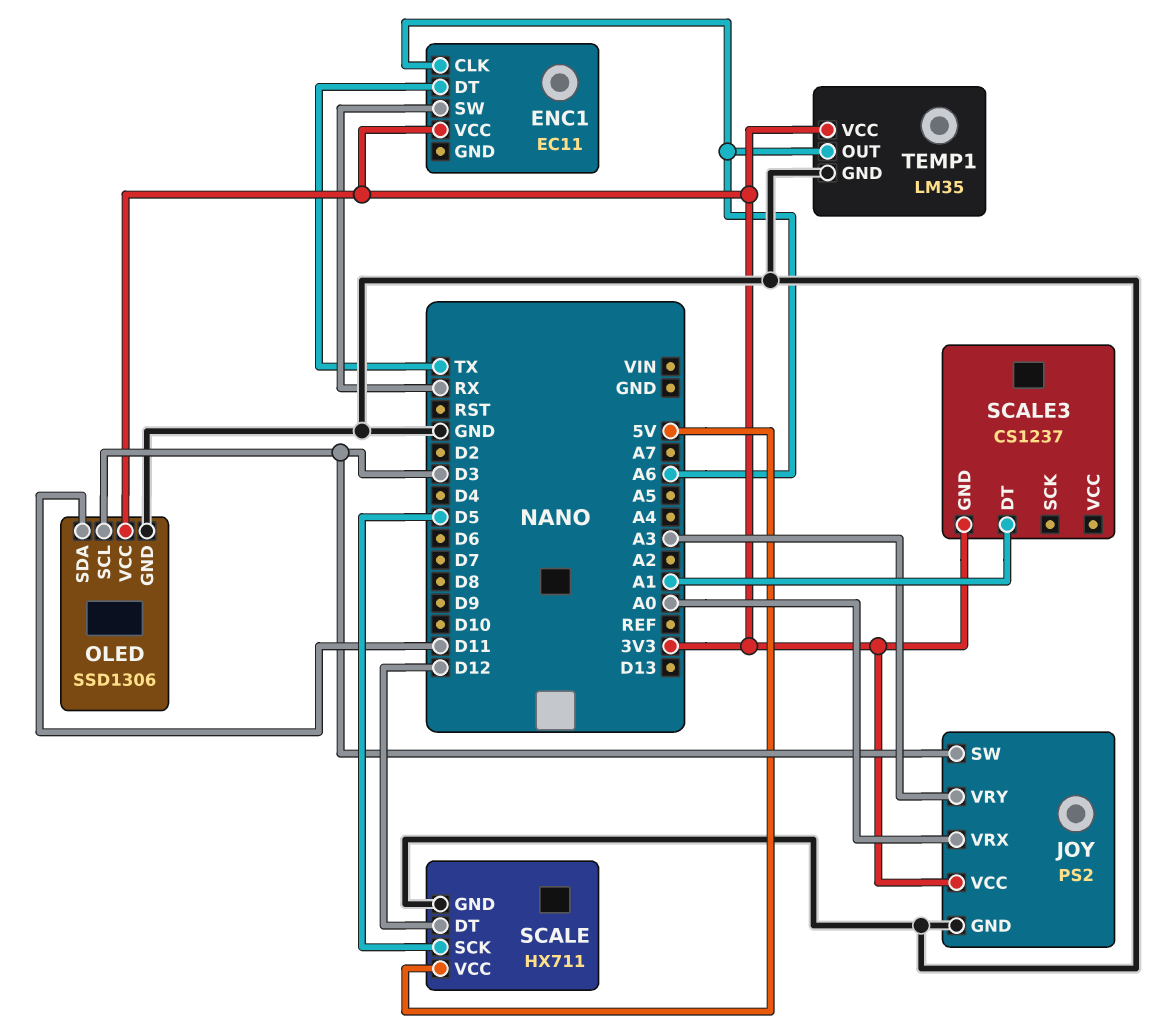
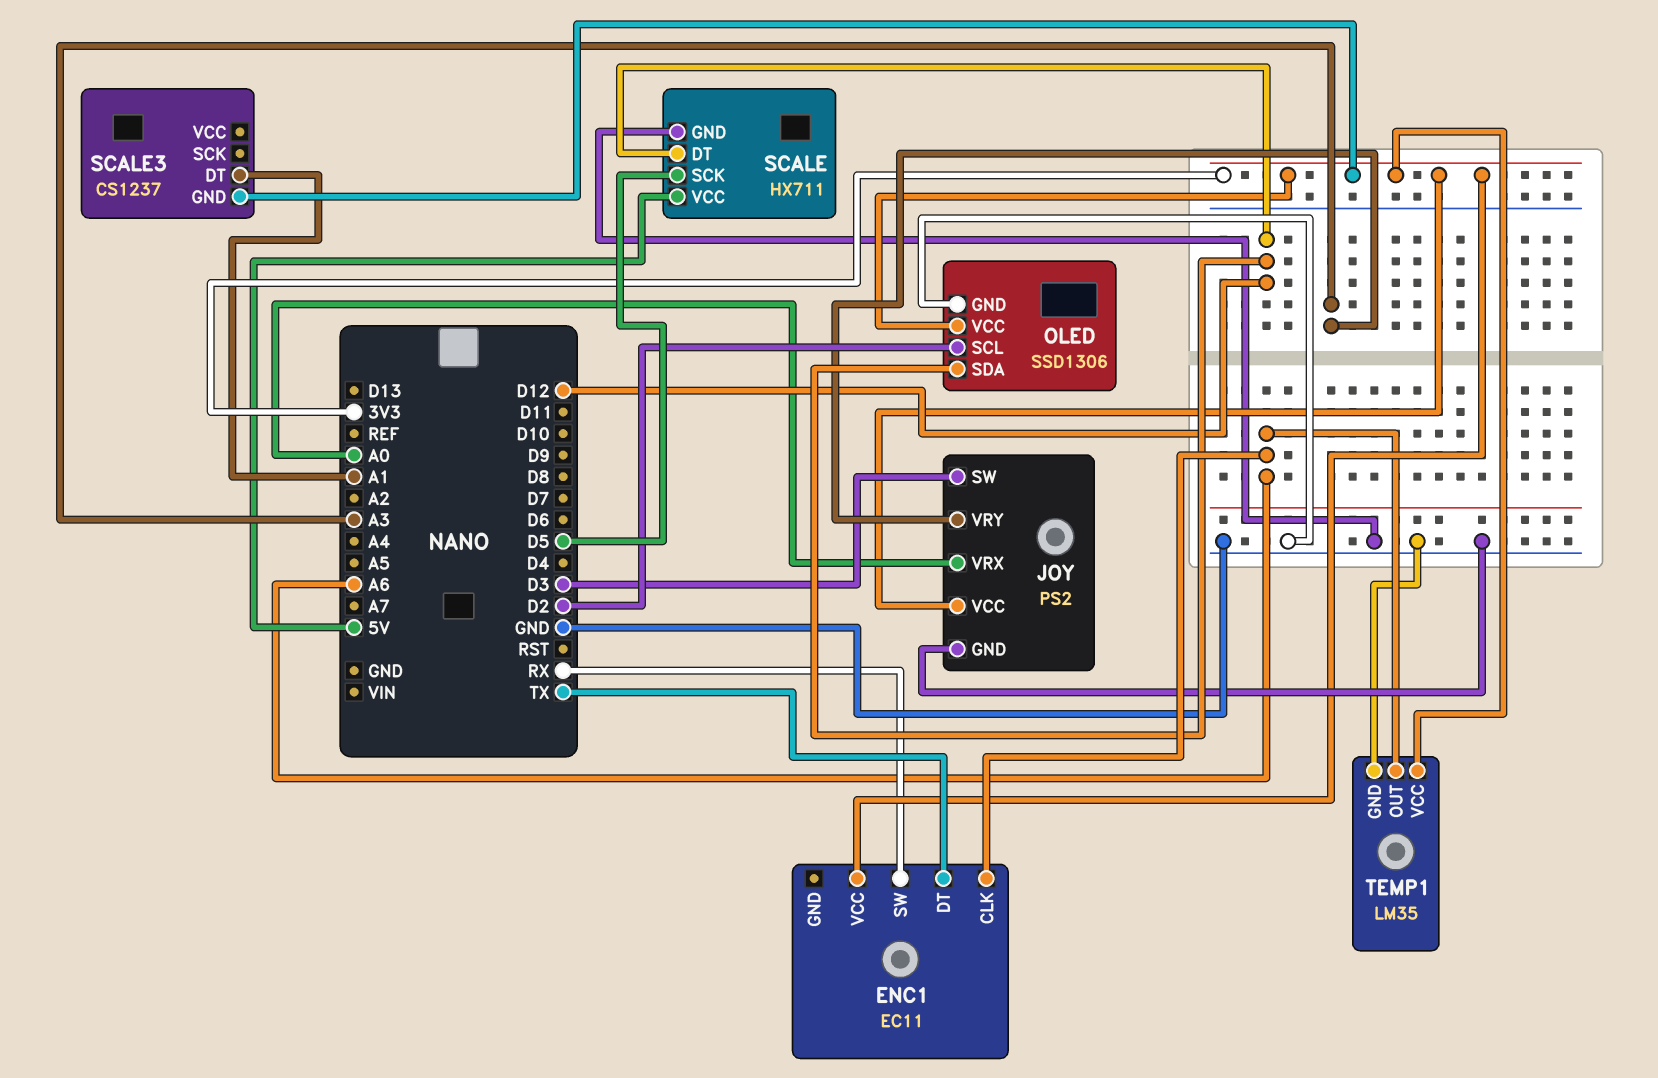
OLED pin SCL: D3 -> D2
OLED pin SDA: D11 -> D12

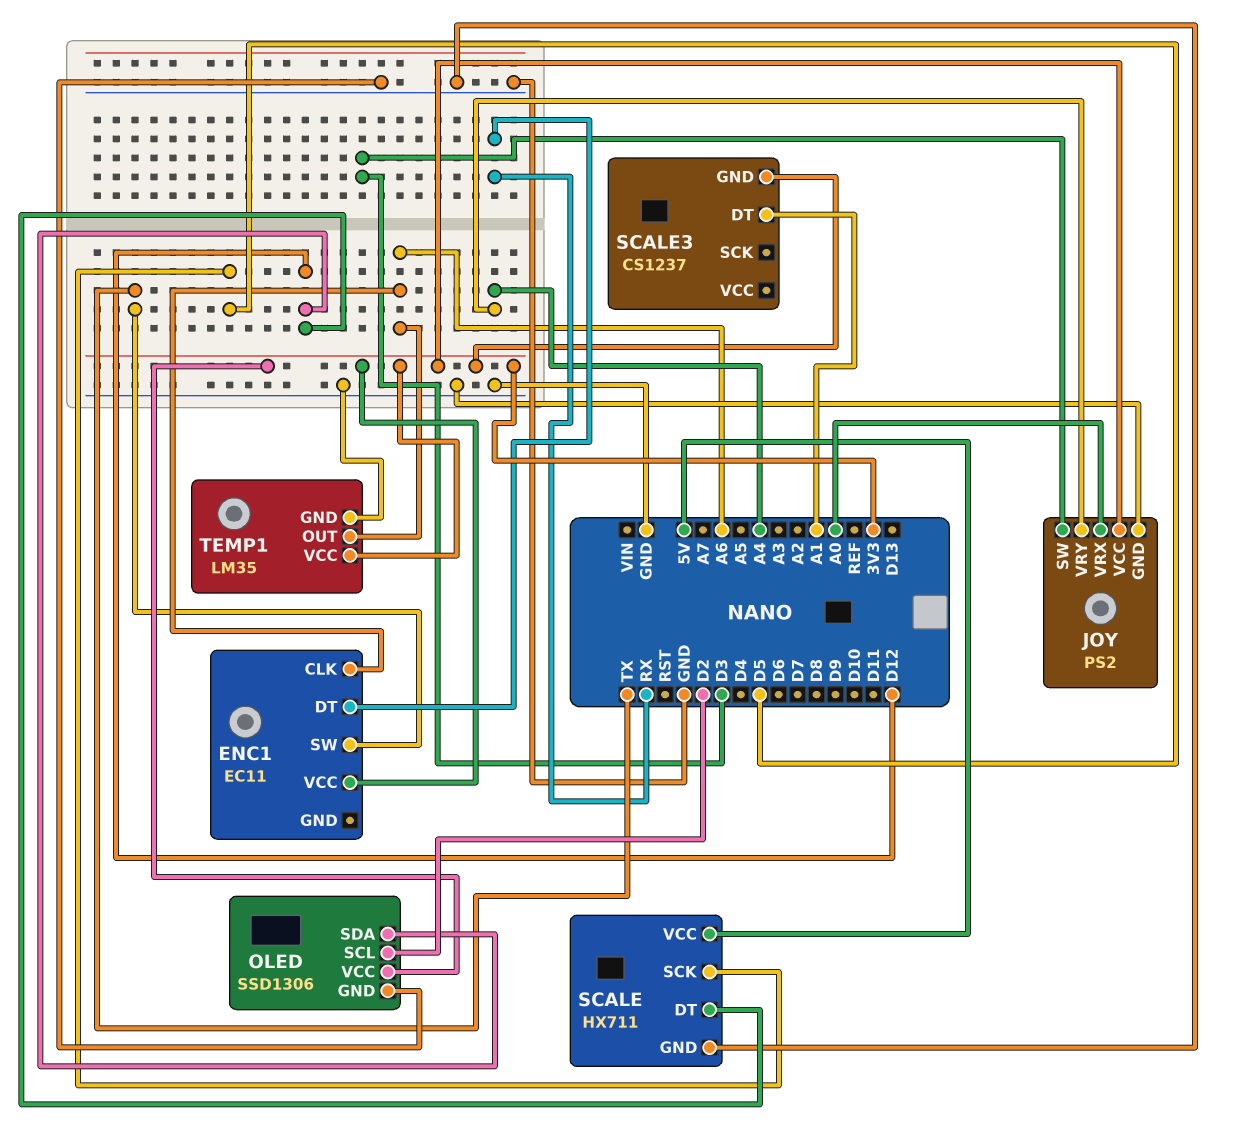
ENC1 pin DT: TX -> RX
ENC1 pin SW: RX -> TX
JOY pin VRY: A3 -> A4

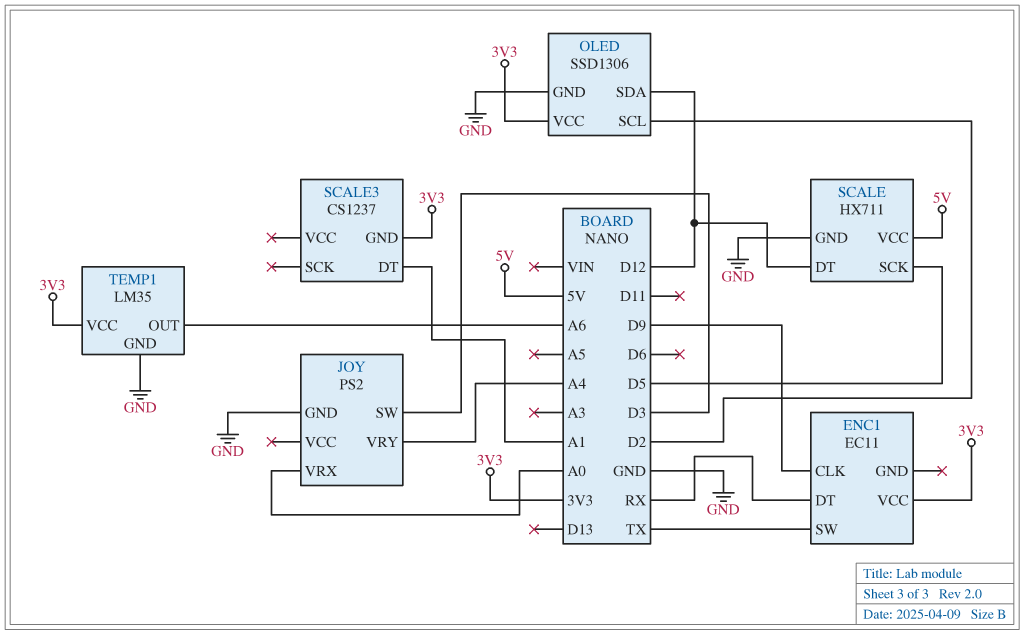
ENC1 pin CLK: A6 -> D9
JOY pin VCC: 3V3 -> none

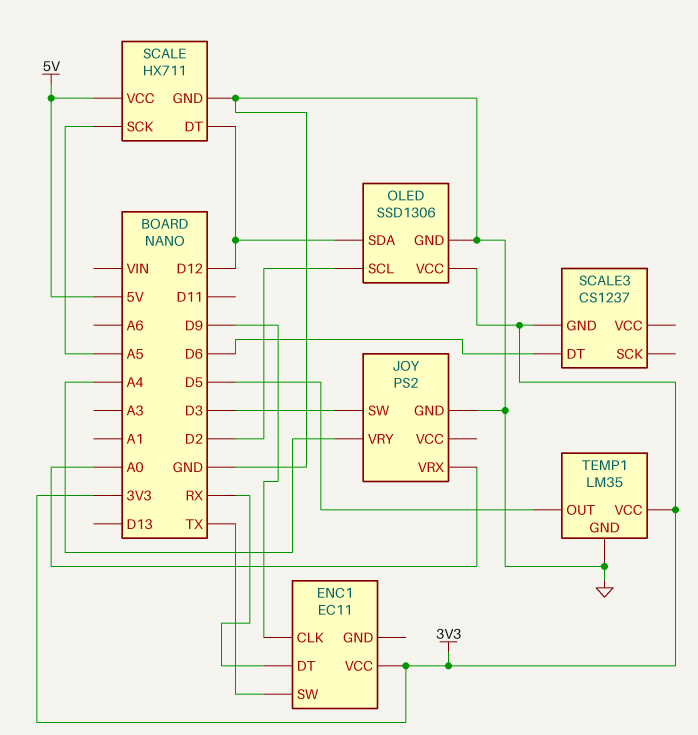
SCALE pin SCK: D5 -> A5
SCALE3 pin DT: A1 -> D6
TEMP1 pin OUT: A6 -> D5

